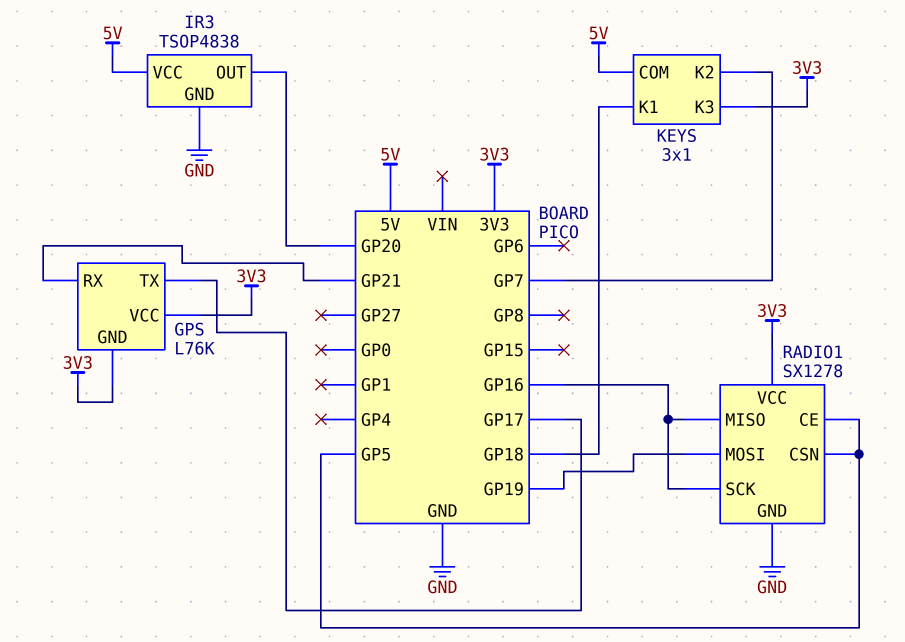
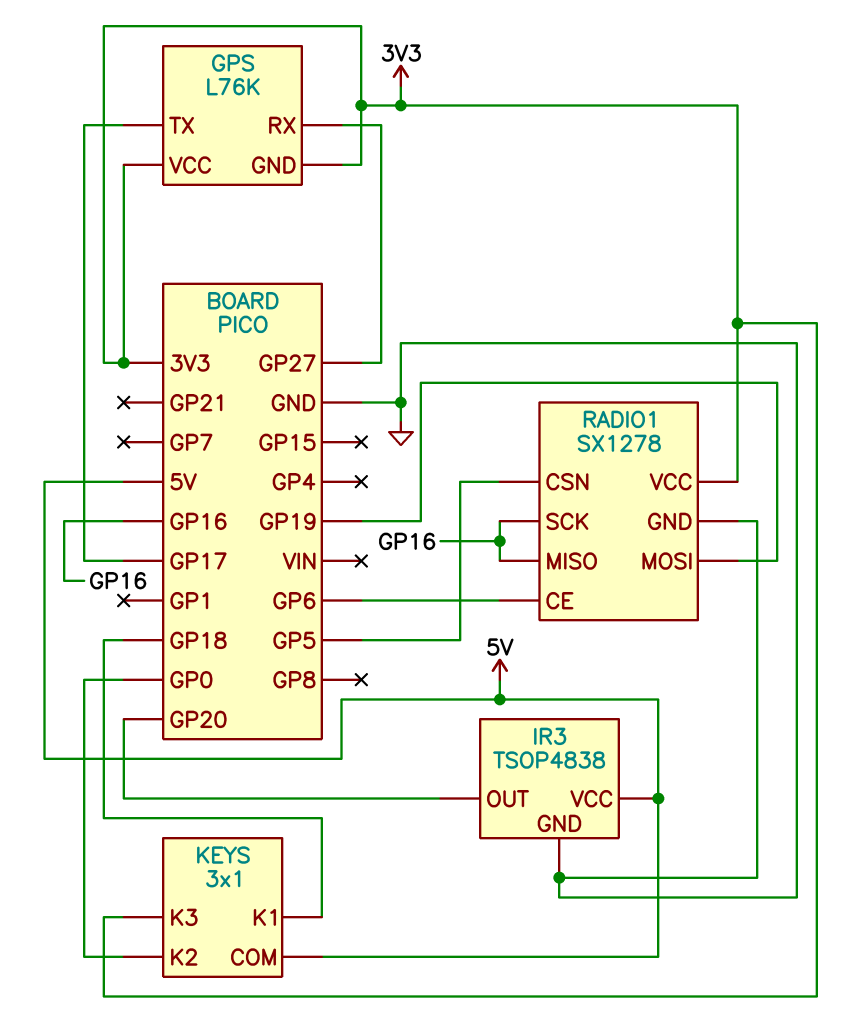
GPS pin RX: GP21 -> GP27
KEYS pin K2: GP7 -> GP0
RADIO1 pin CE: GP5 -> GP6

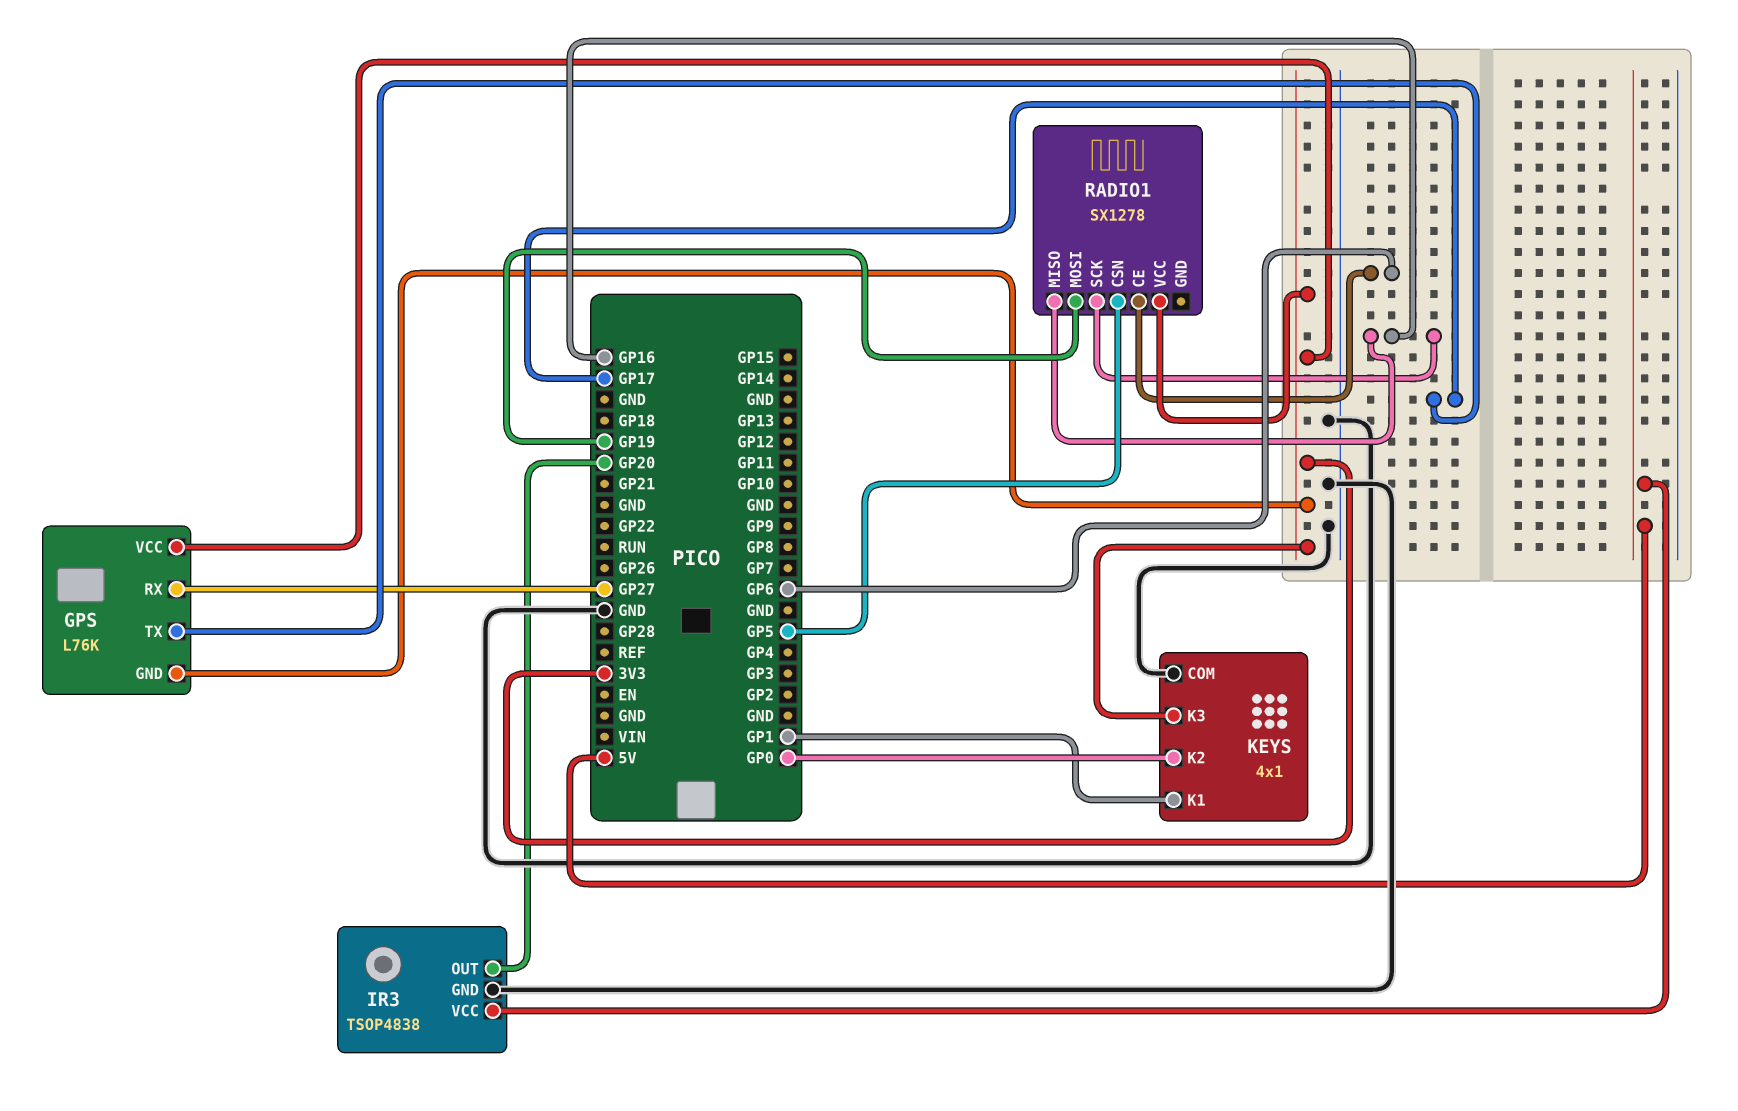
KEYS: 3x1 -> 4x1
KEYS pin COM: 5V -> GND
KEYS pin K1: GP18 -> GP1
RADIO1 pin GND: GND -> none

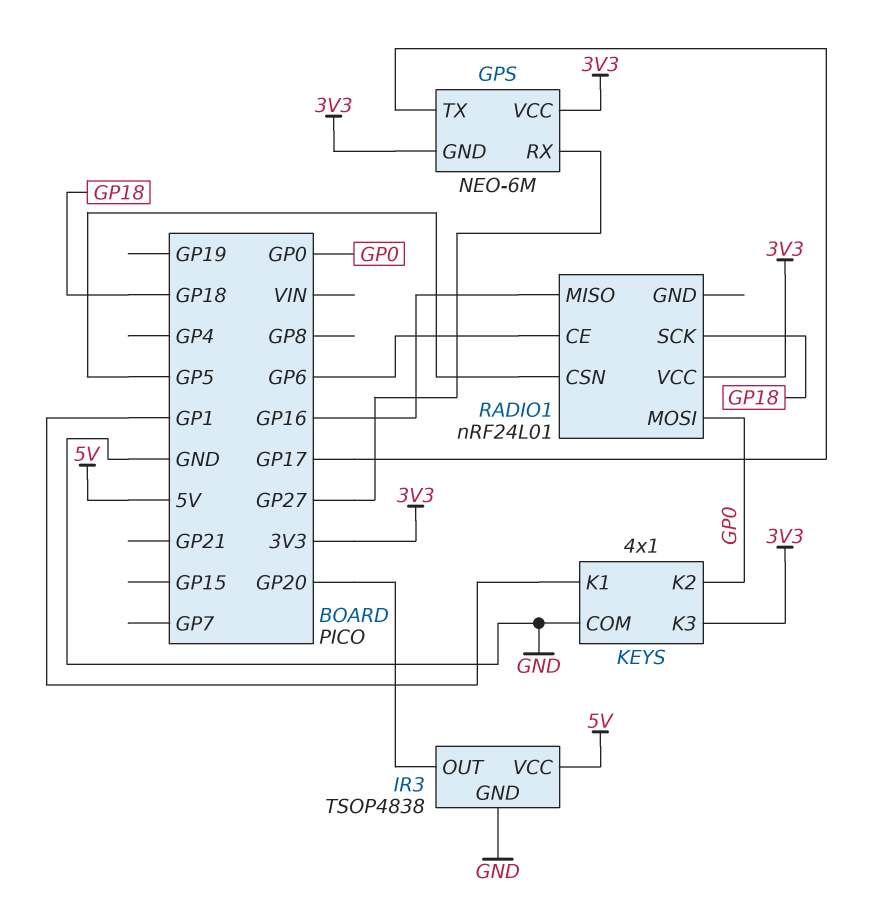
GPS: L76K -> NEO-6M
RADIO1: SX1278 -> nRF24L01
RADIO1 pin MOSI: GP19 -> GP0
RADIO1 pin SCK: GP16 -> GP18

